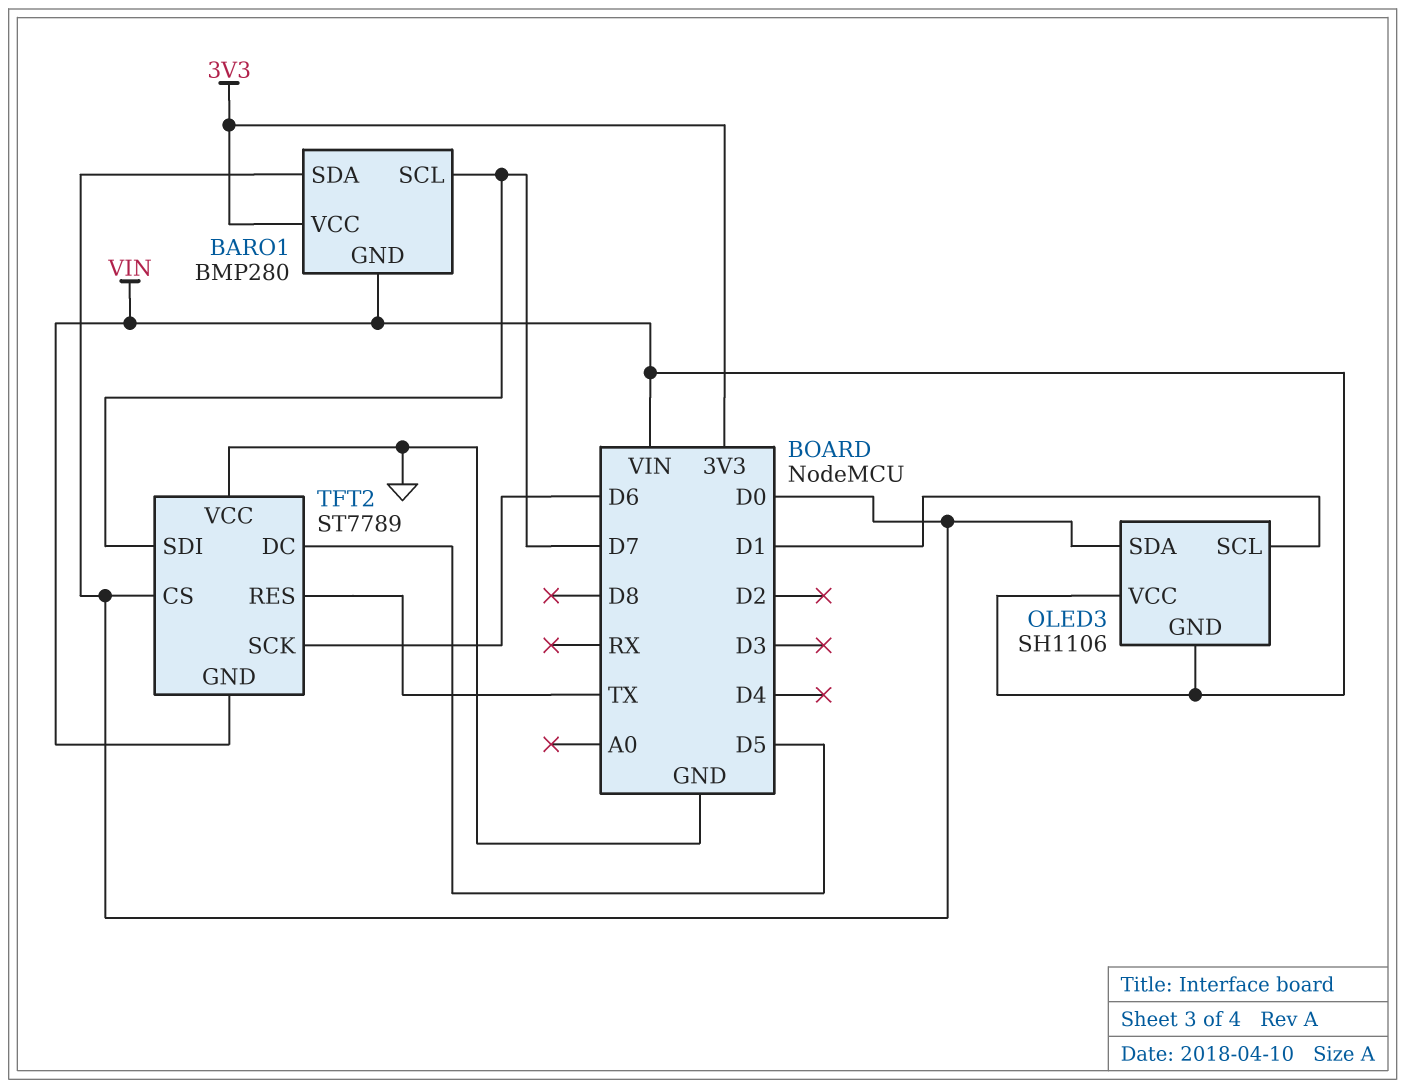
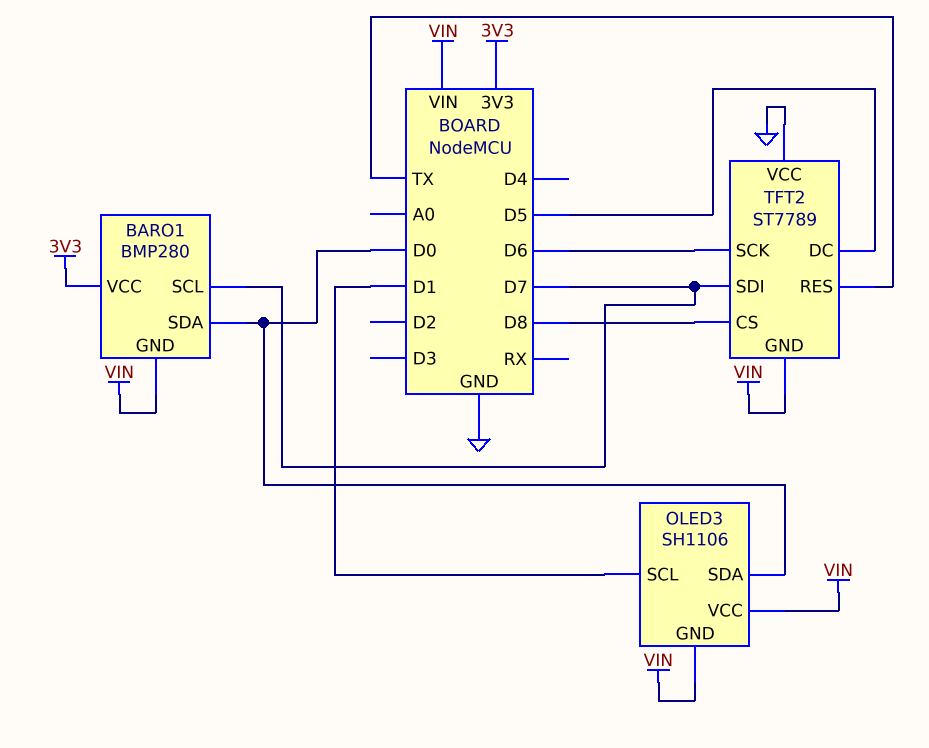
TFT2 pin CS: D0 -> D8

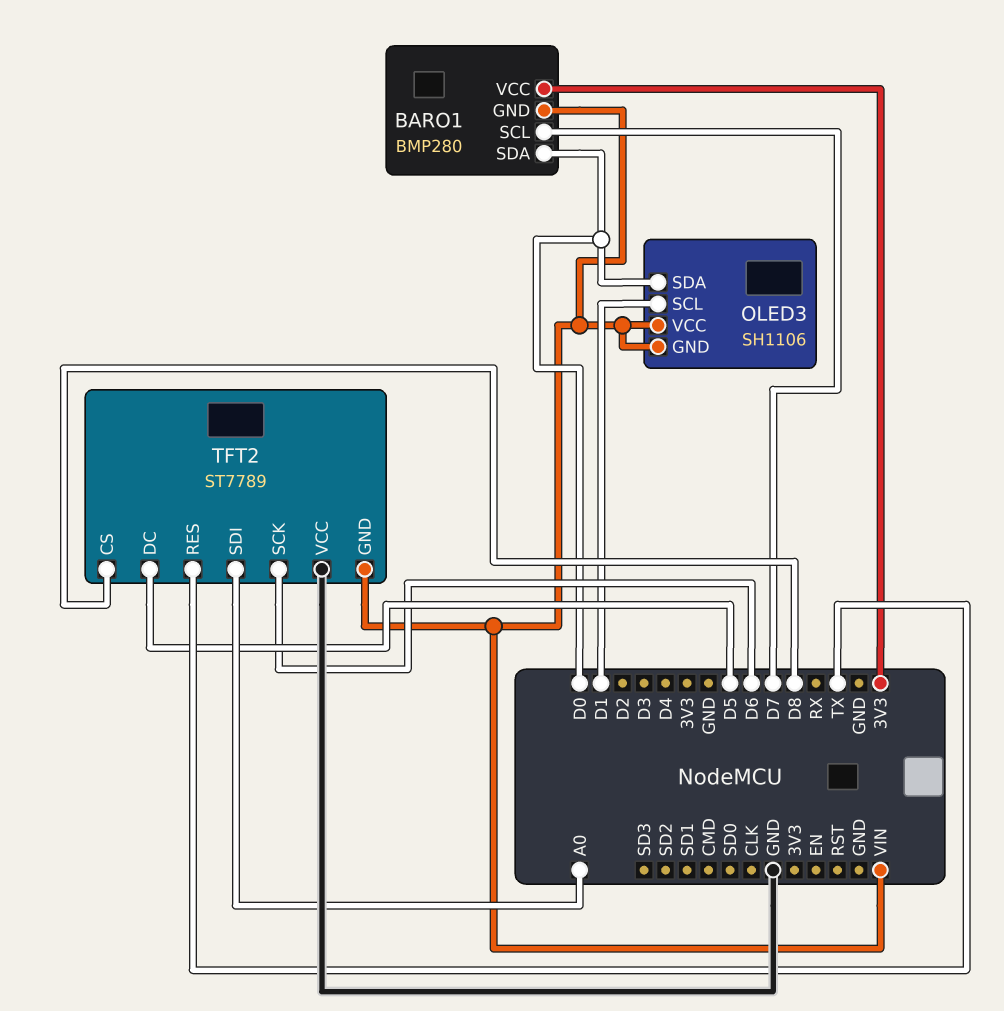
TFT2 pin SDI: D7 -> A0

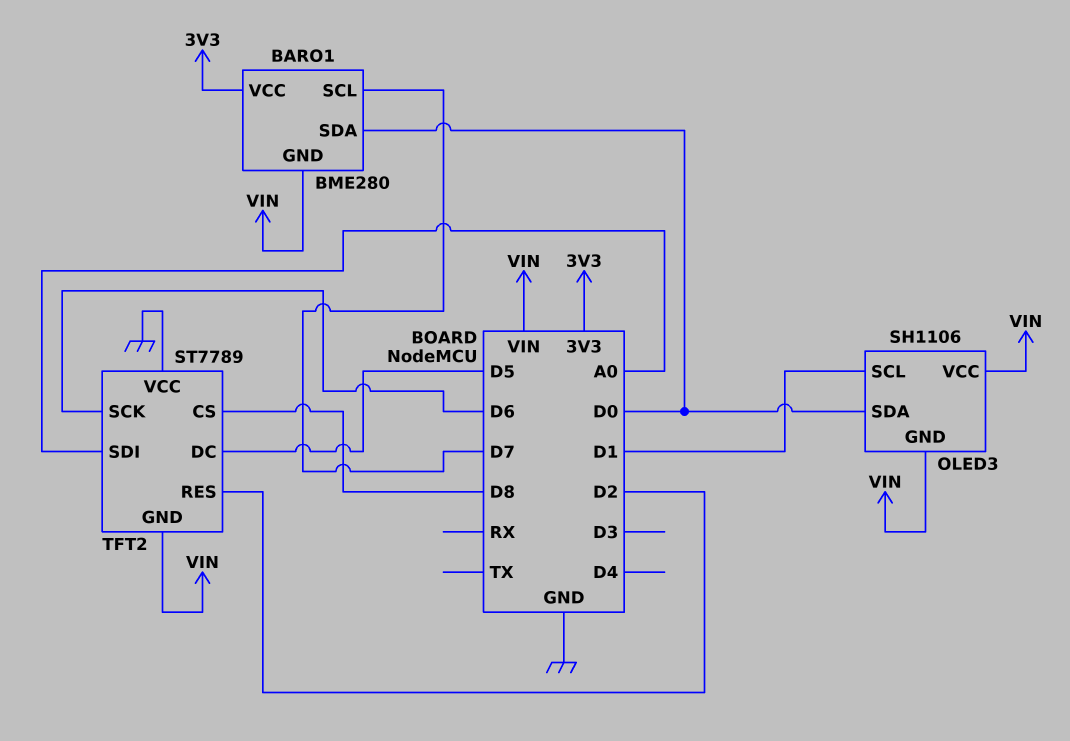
BARO1: BMP280 -> BME280
TFT2 pin RES: TX -> D2

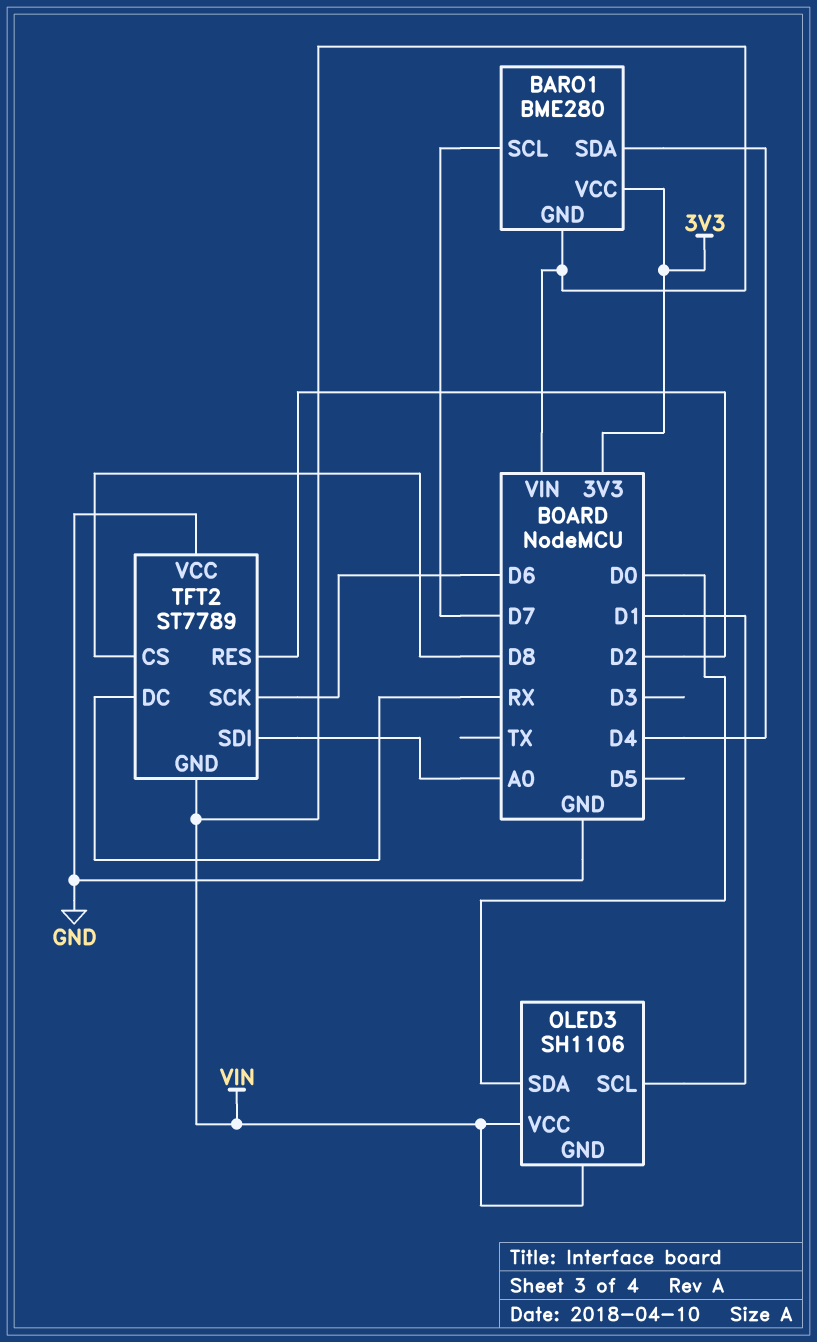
BARO1 pin SDA: D0 -> D4
TFT2 pin DC: D5 -> RX

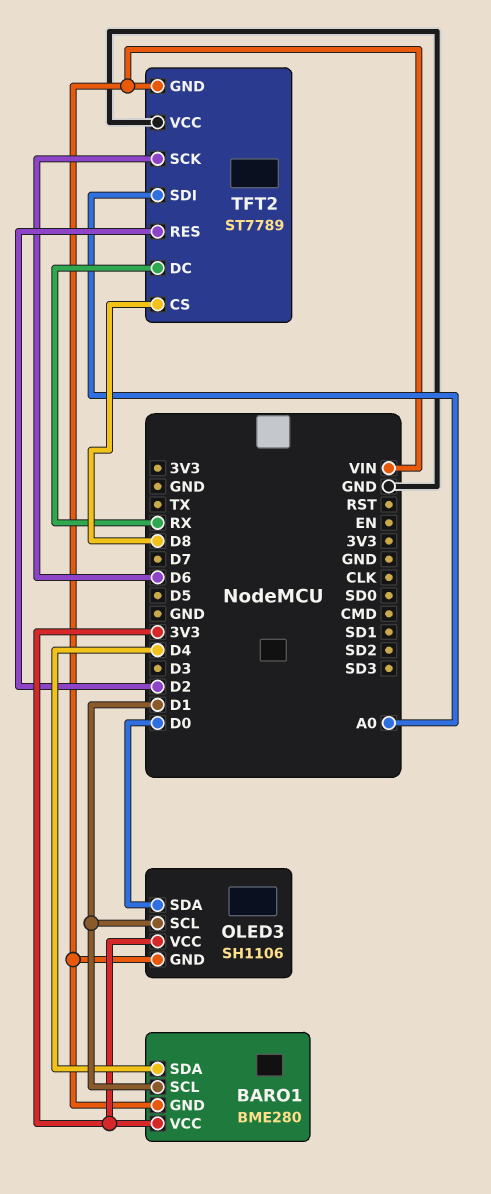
BARO1 pin SCL: D7 -> D1
OLED3 pin VCC: VIN -> 3V3

